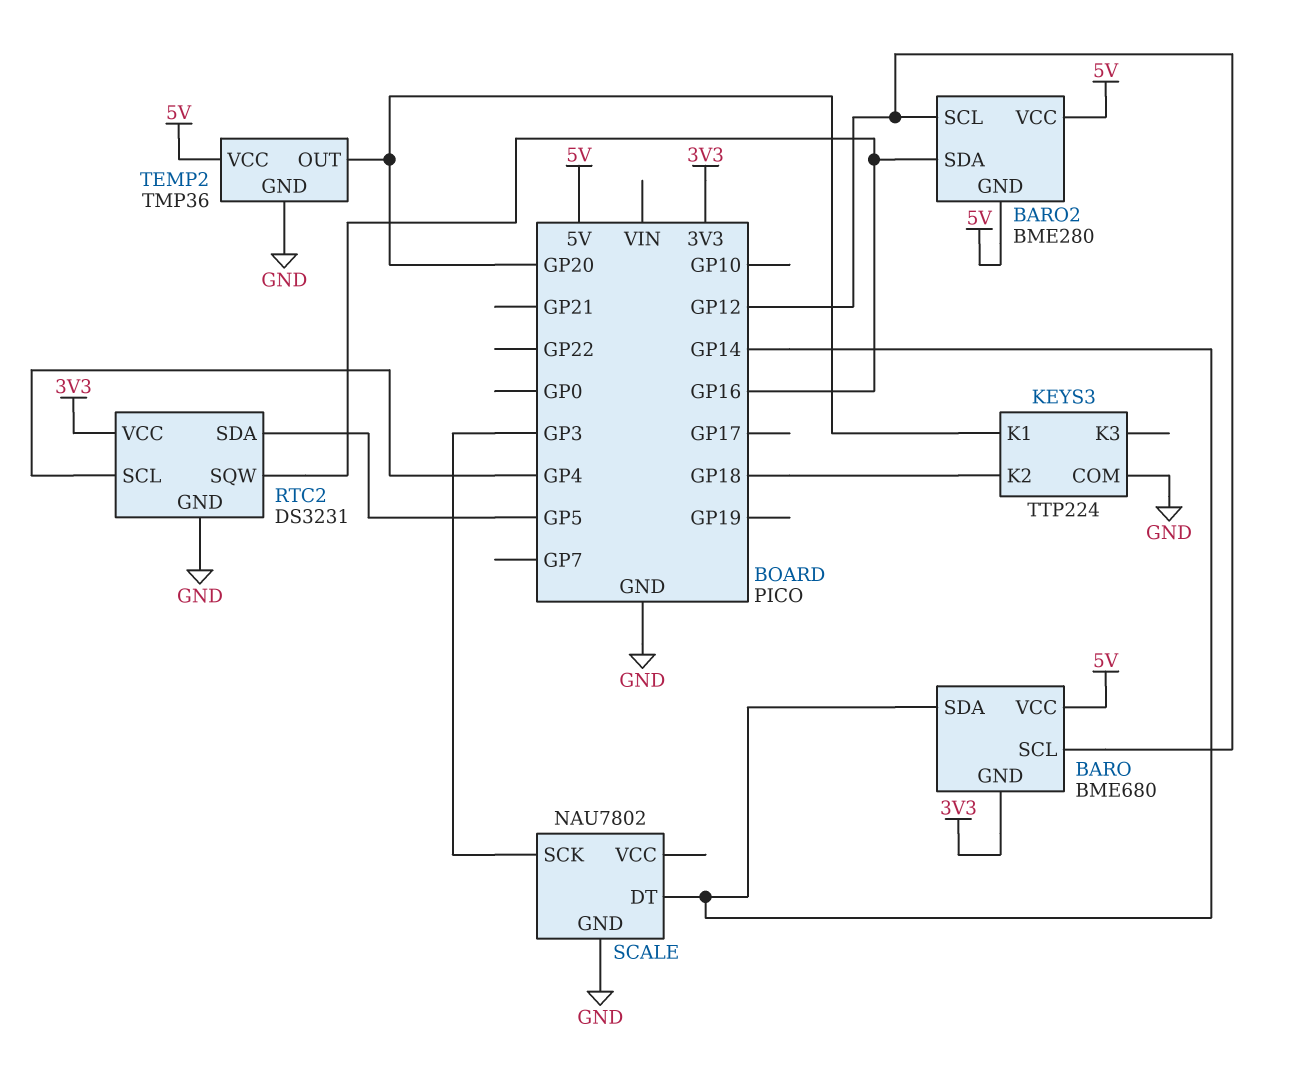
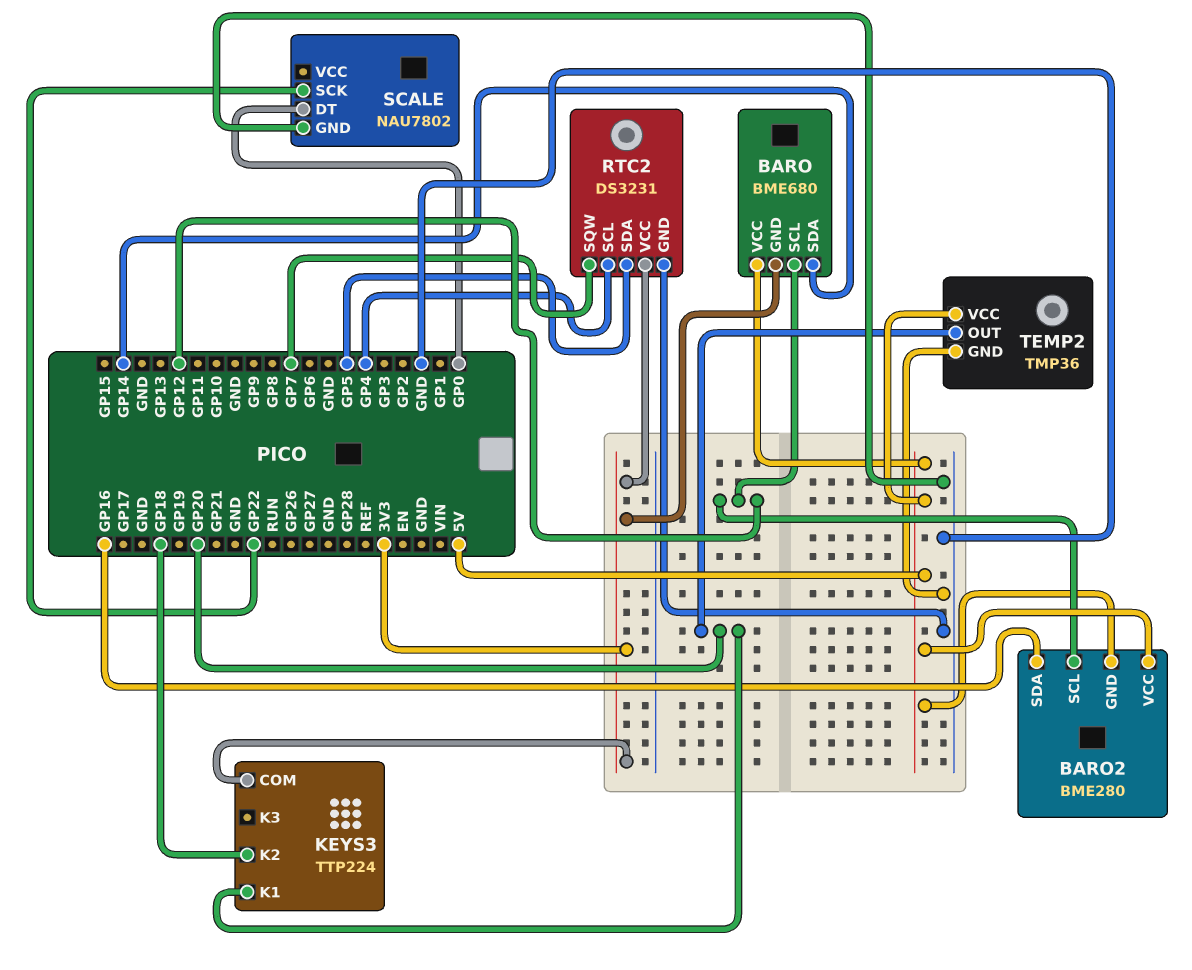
KEYS3 pin COM: GND -> 3V3
RTC2 pin SQW: GP16 -> GP7
SCALE pin DT: GP14 -> GP0
SCALE pin SCK: GP3 -> GP22

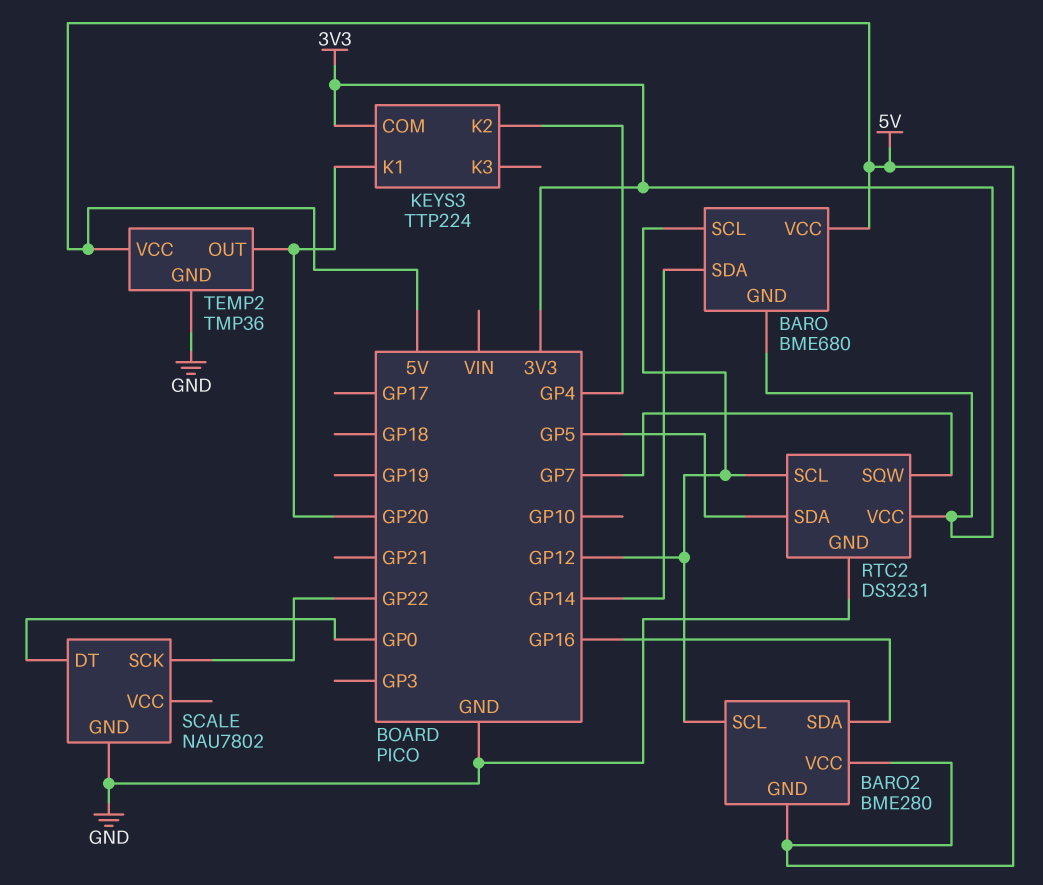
KEYS3 pin K2: GP18 -> GP4
RTC2 pin SCL: GP4 -> GP12

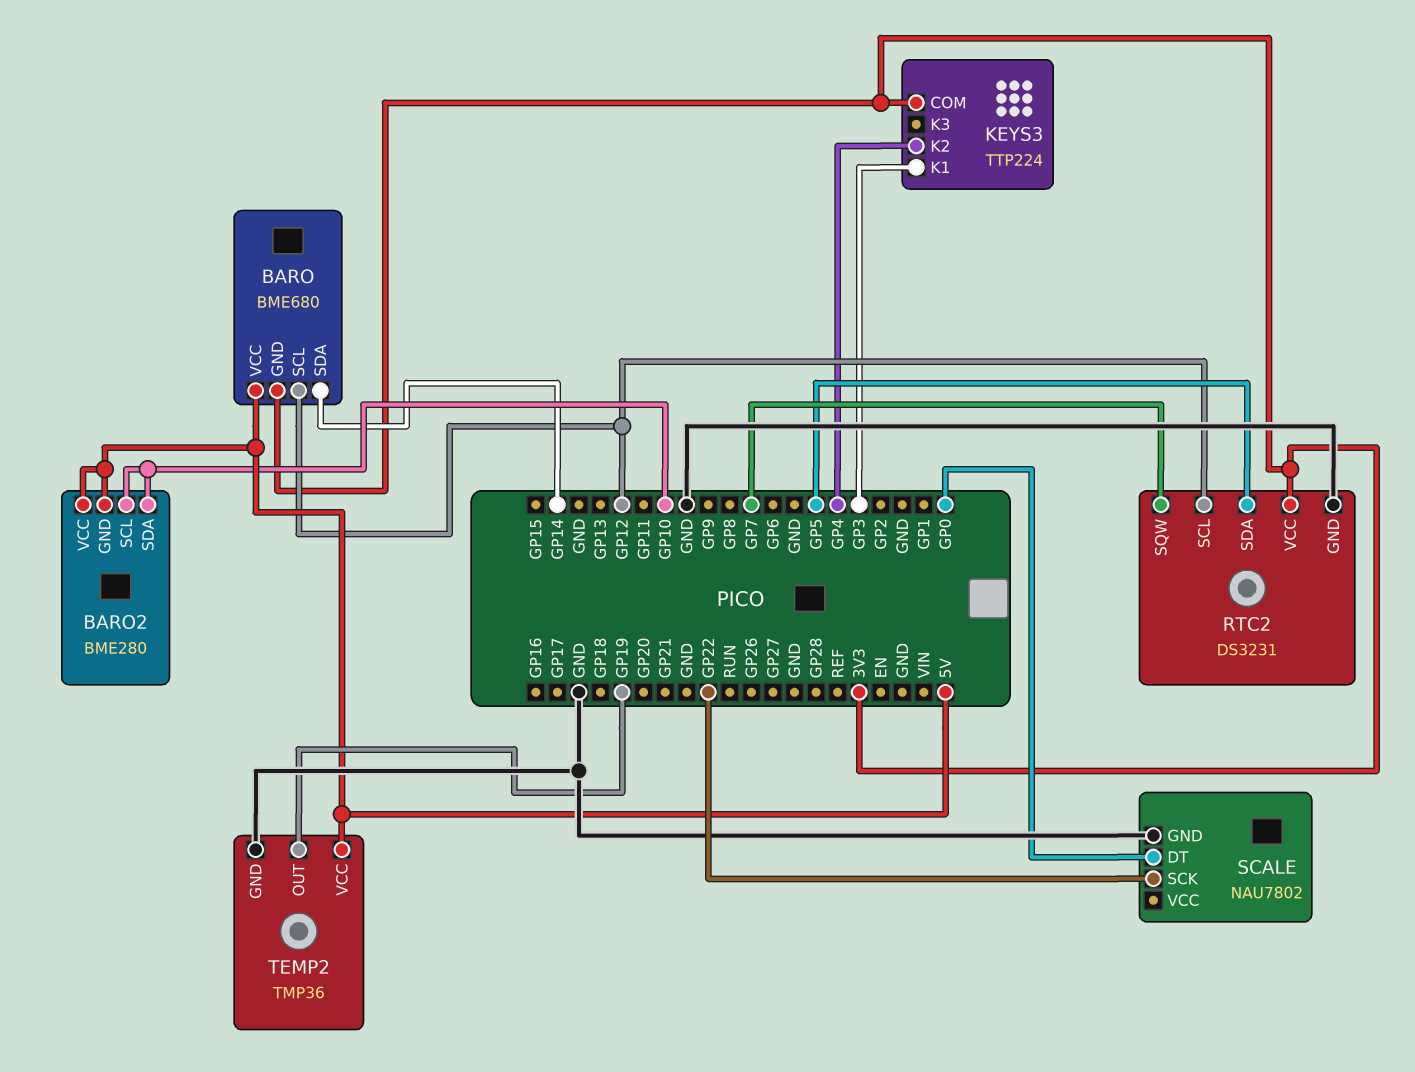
BARO2 pin SCL: GP12 -> GP10
BARO2 pin SDA: GP16 -> GP10
KEYS3 pin K1: GP20 -> GP3
TEMP2 pin OUT: GP20 -> GP19

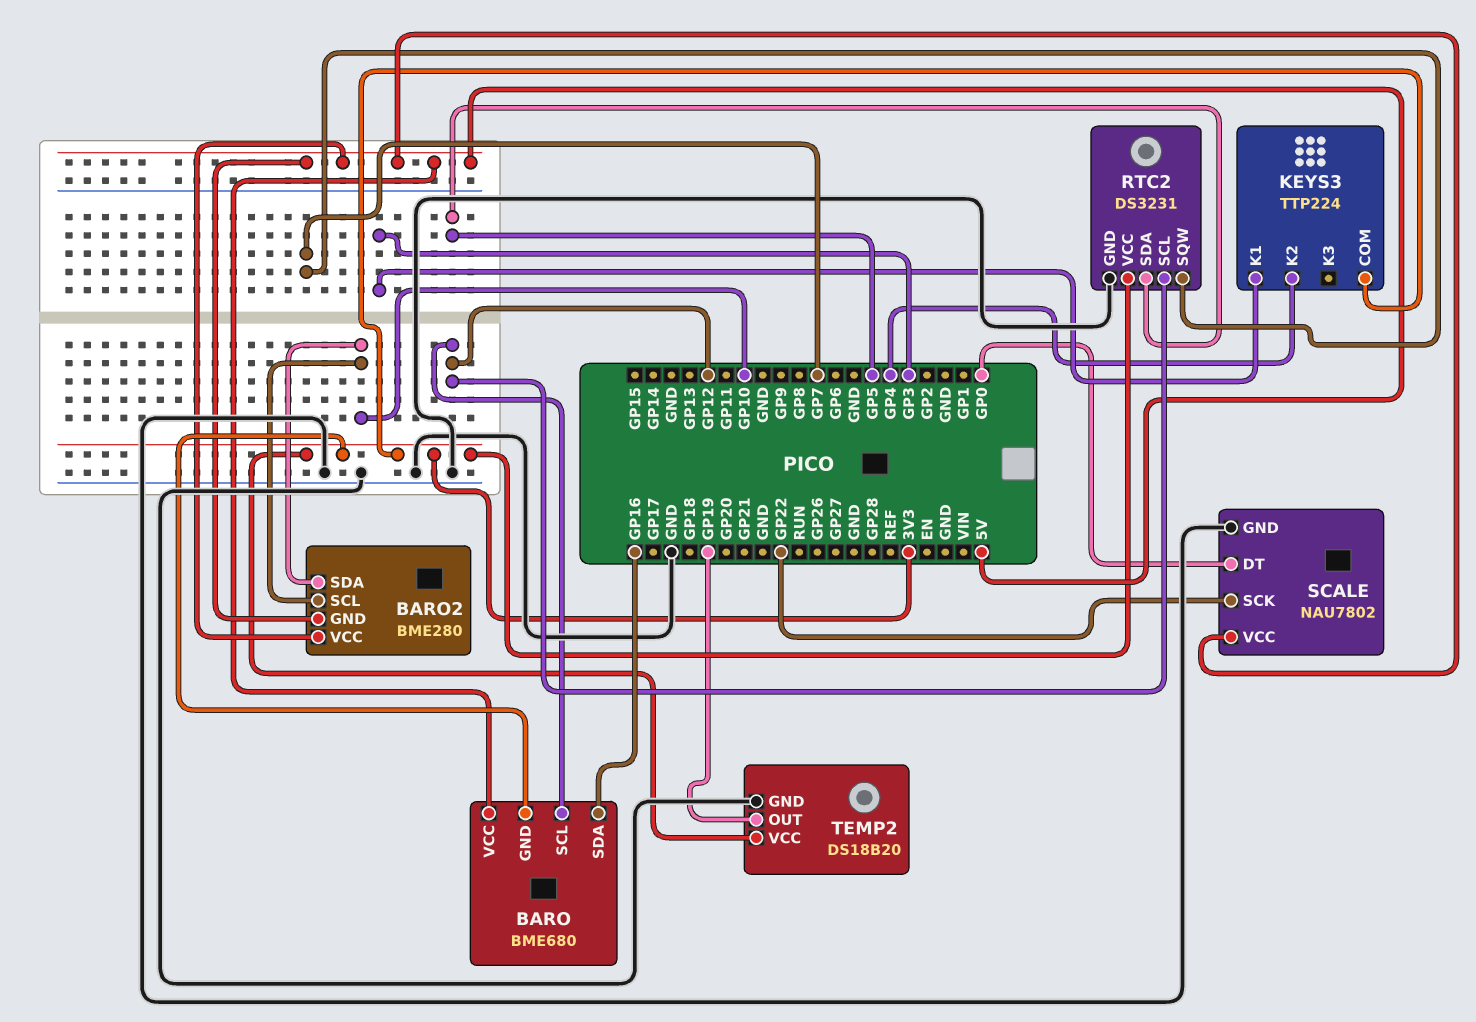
BARO pin SDA: GP14 -> GP16
SCALE pin VCC: none -> 5V
TEMP2: TMP36 -> DS18B20
TEMP2 pin VCC: 5V -> 3V3

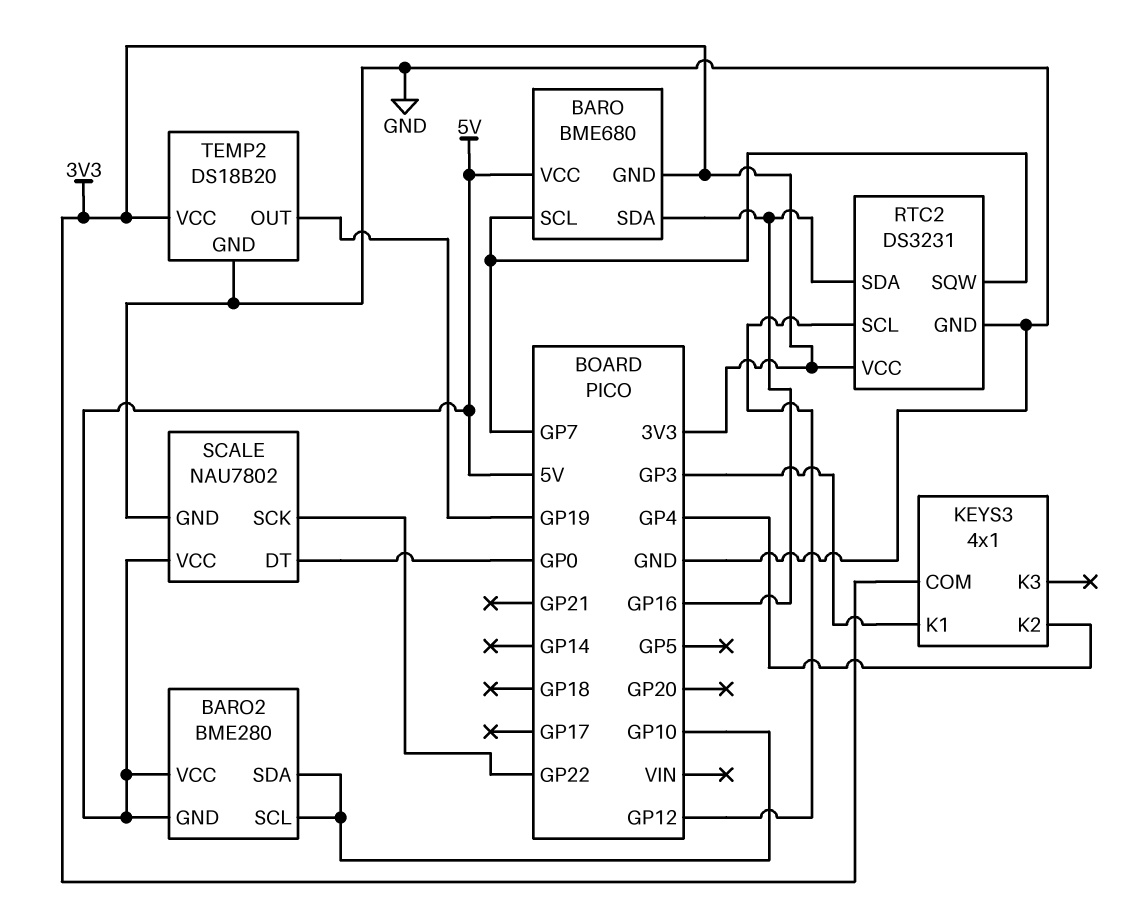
BARO pin SCL: GP12 -> GP7
KEYS3: TTP224 -> 4x1
RTC2 pin SDA: GP5 -> GP16

